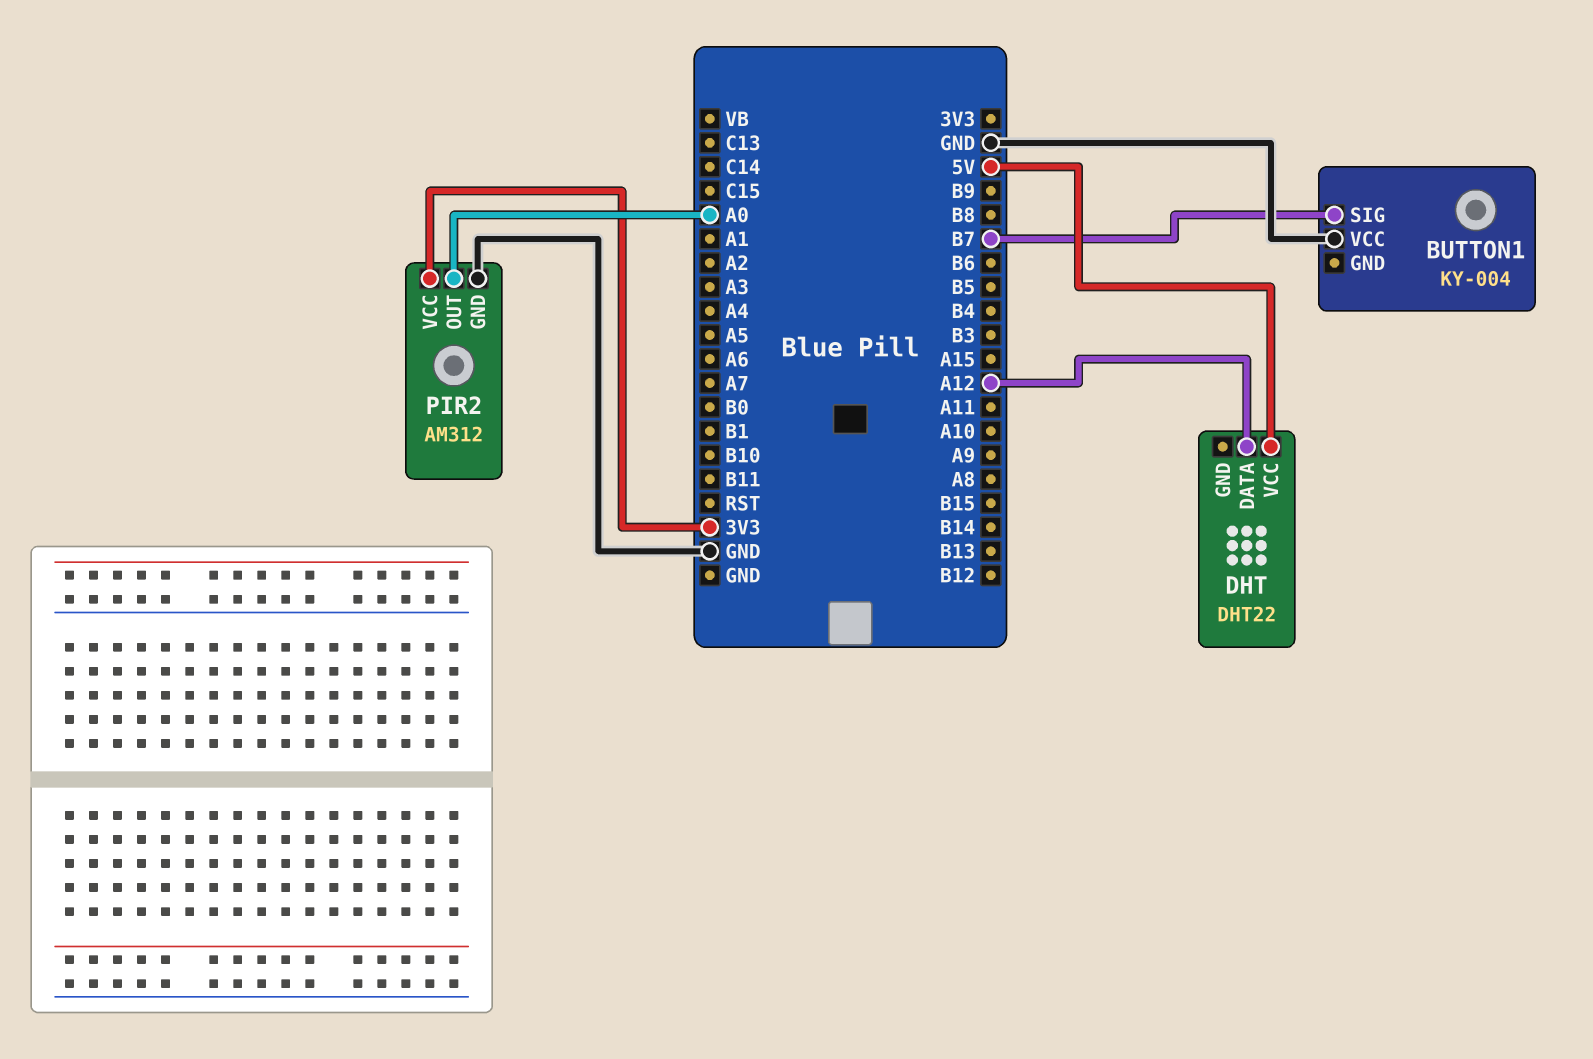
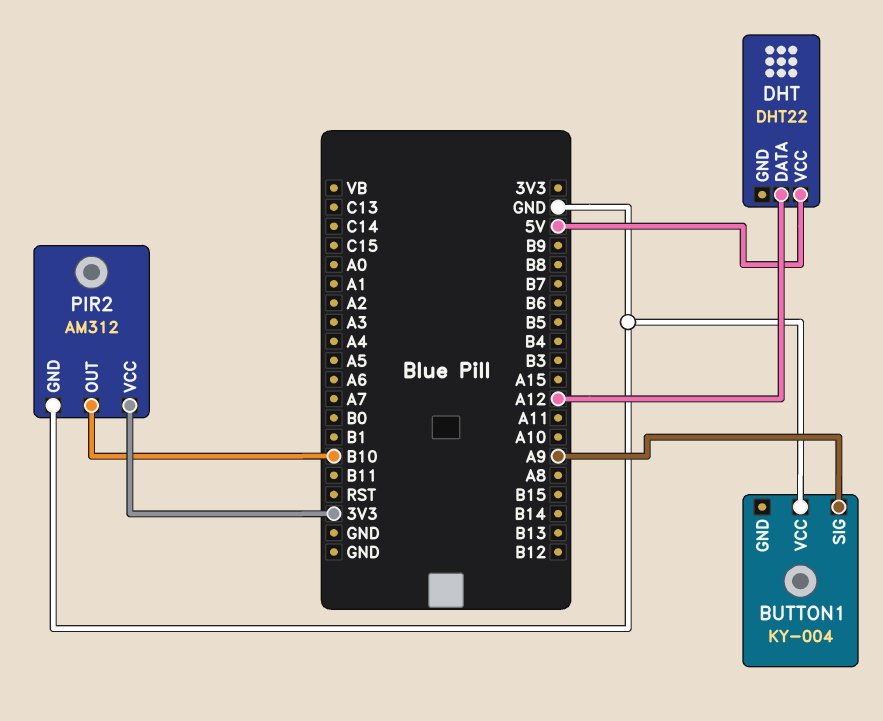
BUTTON1 pin SIG: B7 -> A9
PIR2 pin OUT: A0 -> B10

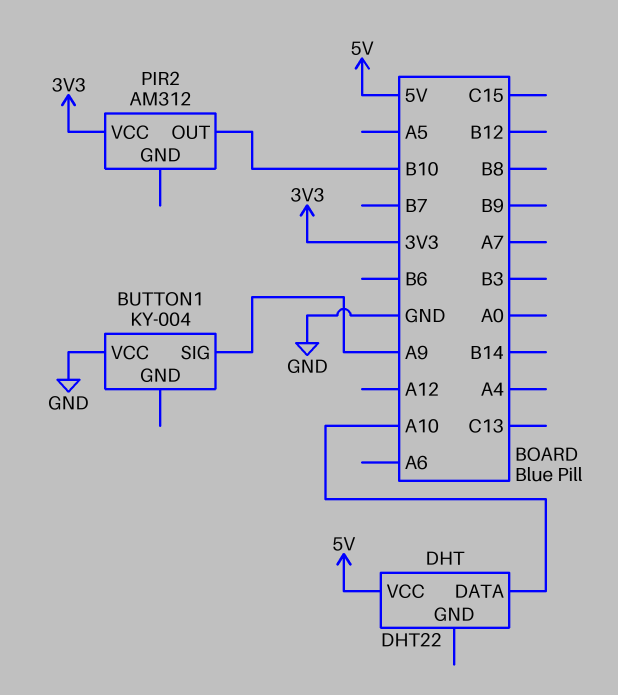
DHT pin DATA: A12 -> A10
PIR2 pin GND: GND -> none

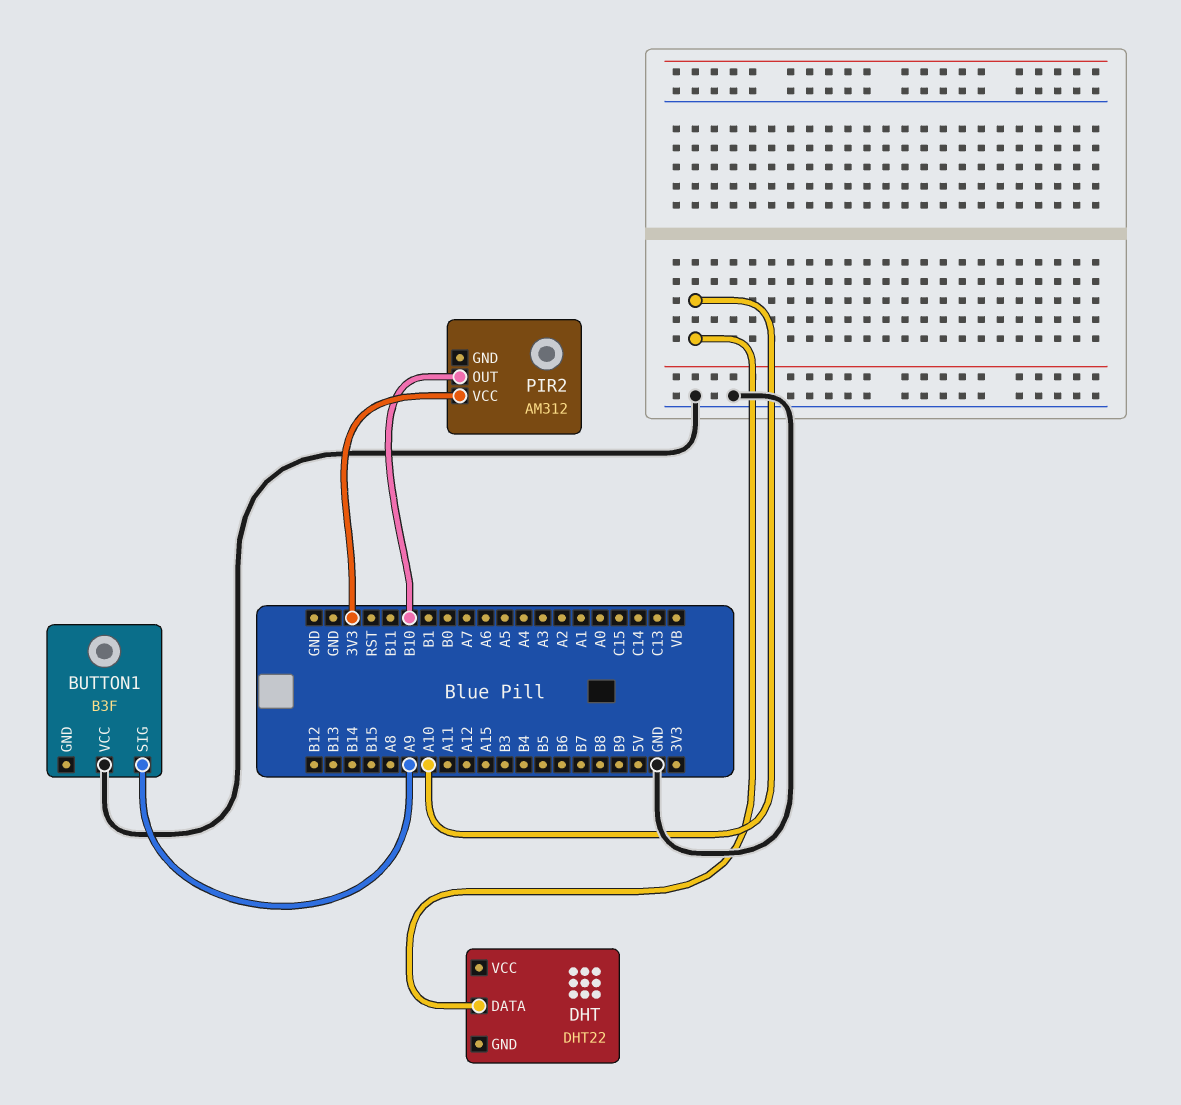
BUTTON1: KY-004 -> B3F
DHT pin VCC: 5V -> none

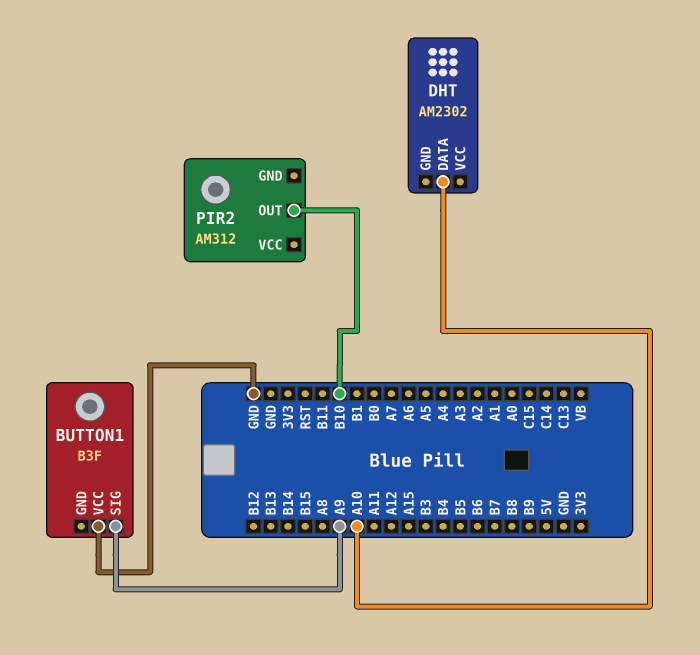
DHT: DHT22 -> AM2302
PIR2 pin VCC: 3V3 -> none

